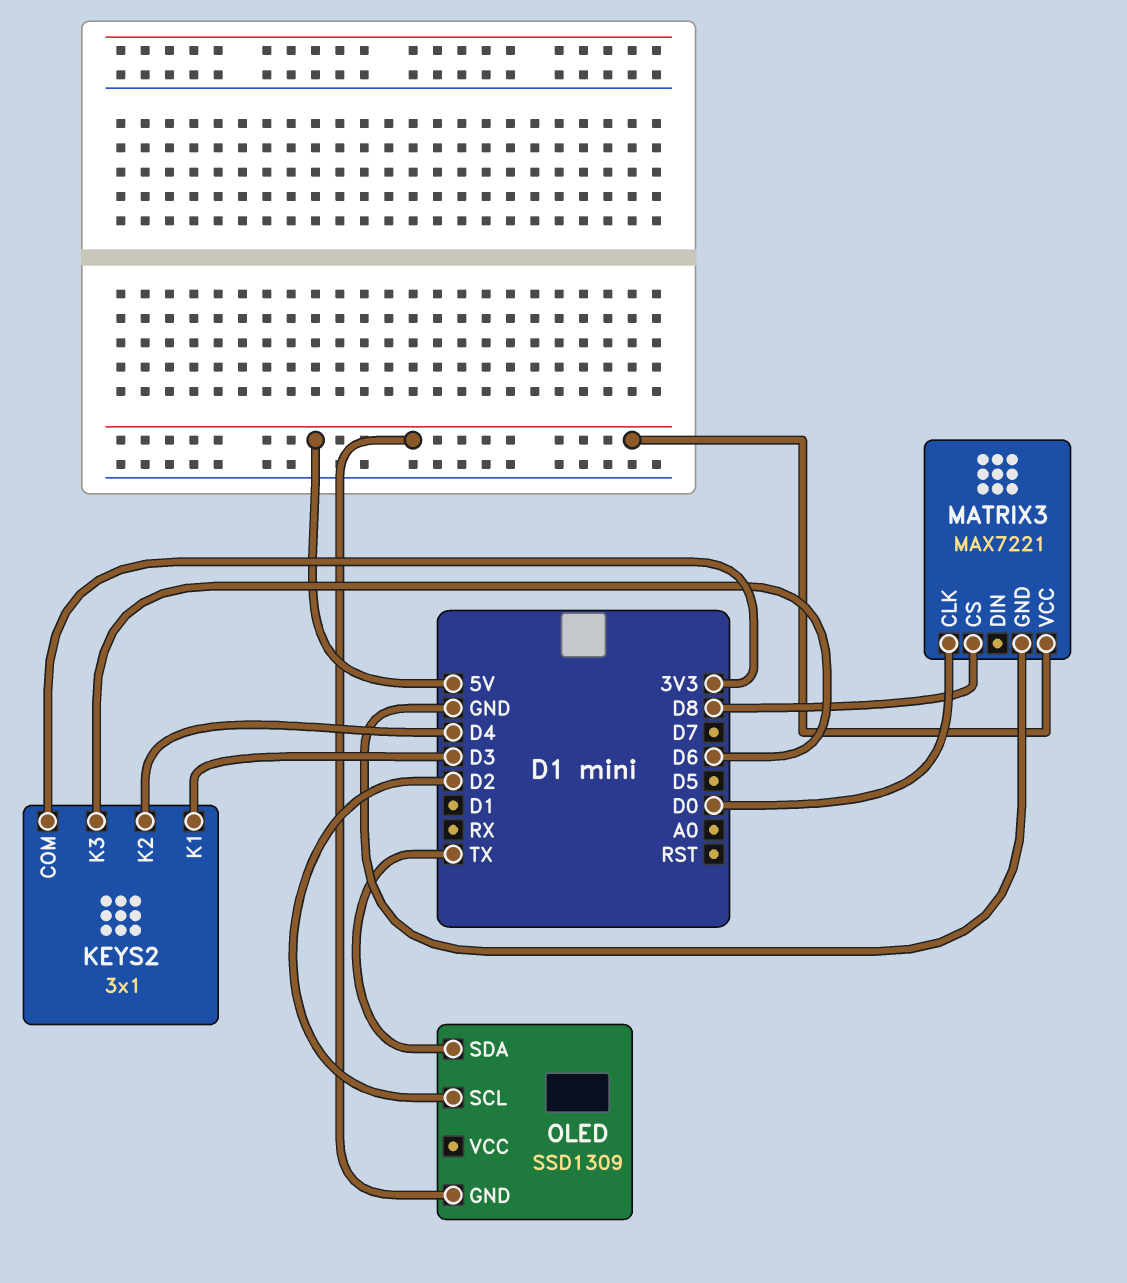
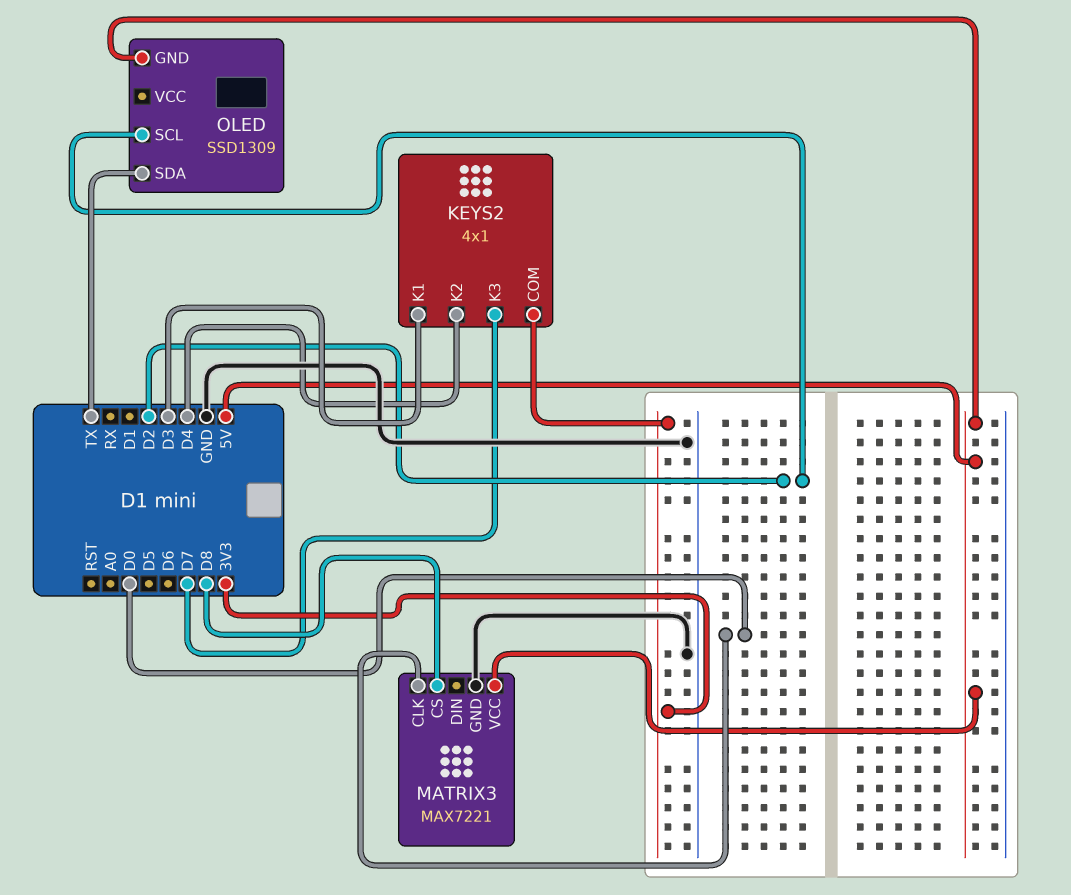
KEYS2: 3x1 -> 4x1
KEYS2 pin K3: D6 -> D7

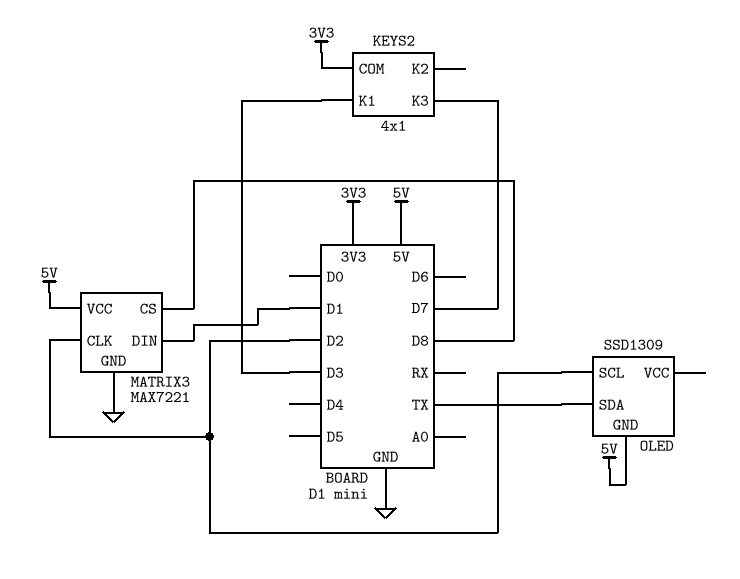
KEYS2 pin K2: D4 -> none
MATRIX3 pin CLK: D0 -> D2
MATRIX3 pin DIN: none -> D1

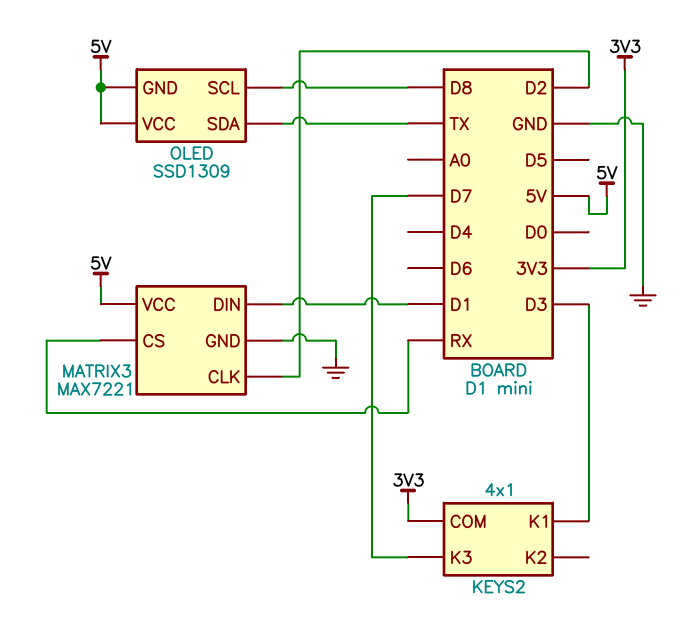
MATRIX3 pin CS: D8 -> RX
OLED pin SCL: D2 -> D8
OLED pin VCC: none -> 5V

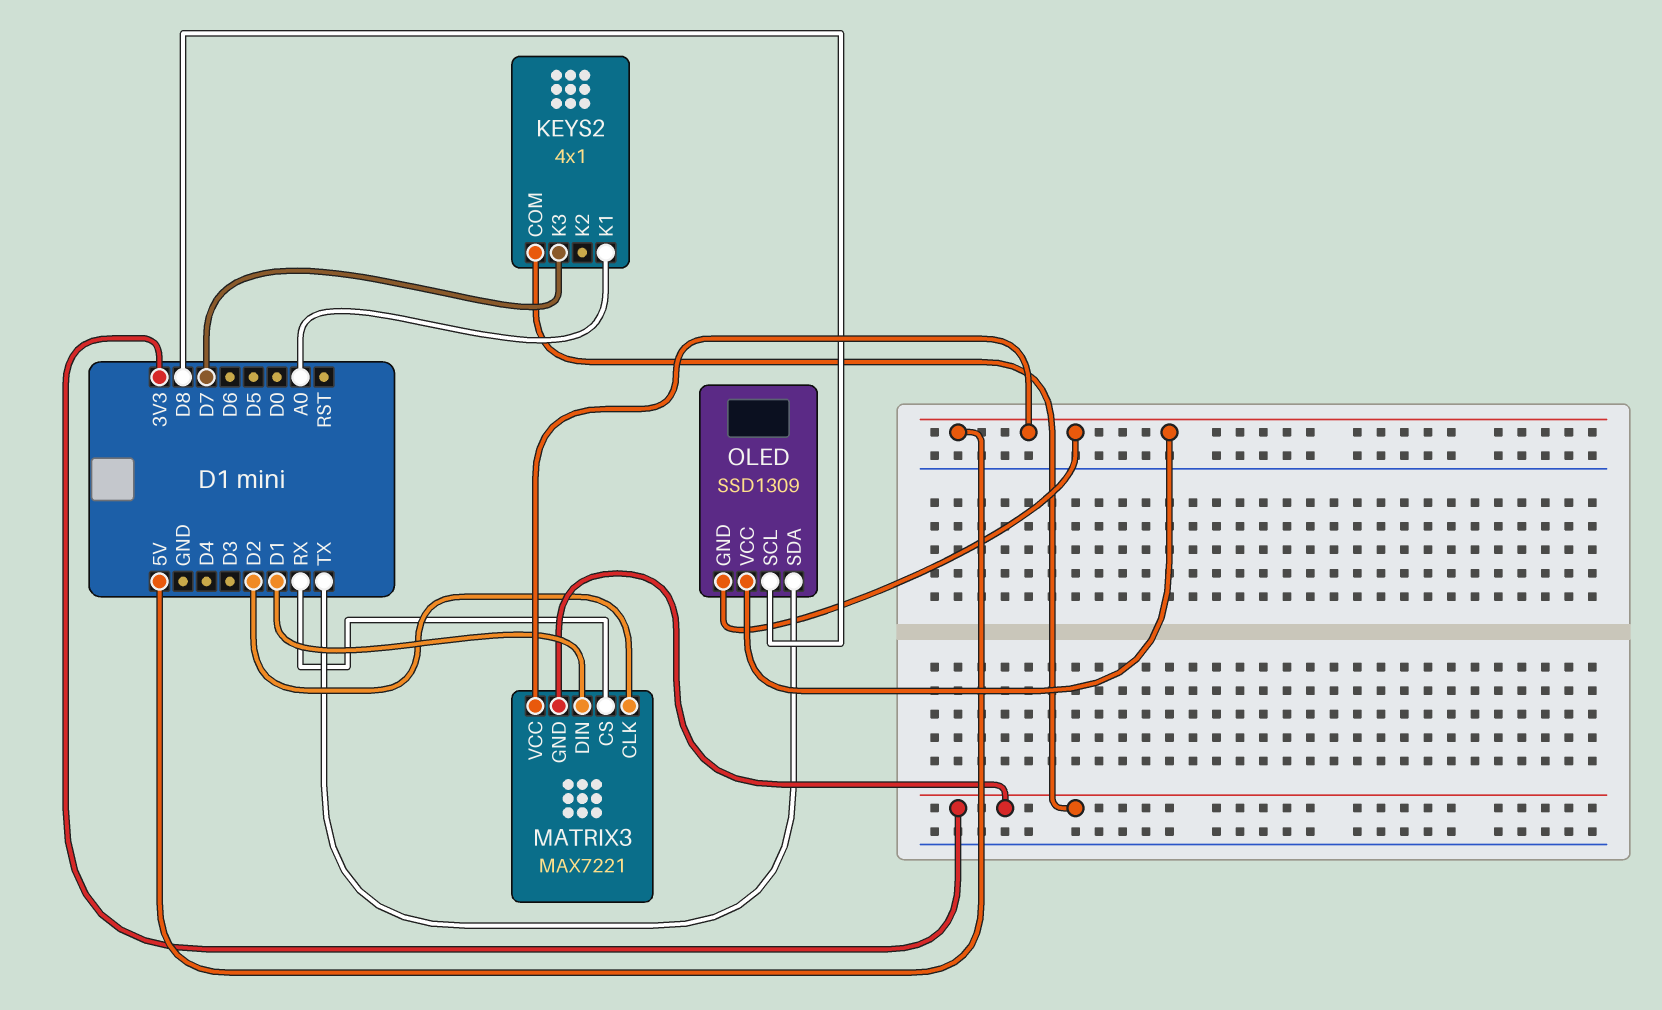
KEYS2 pin K1: D3 -> A0
MATRIX3 pin GND: GND -> 3V3

